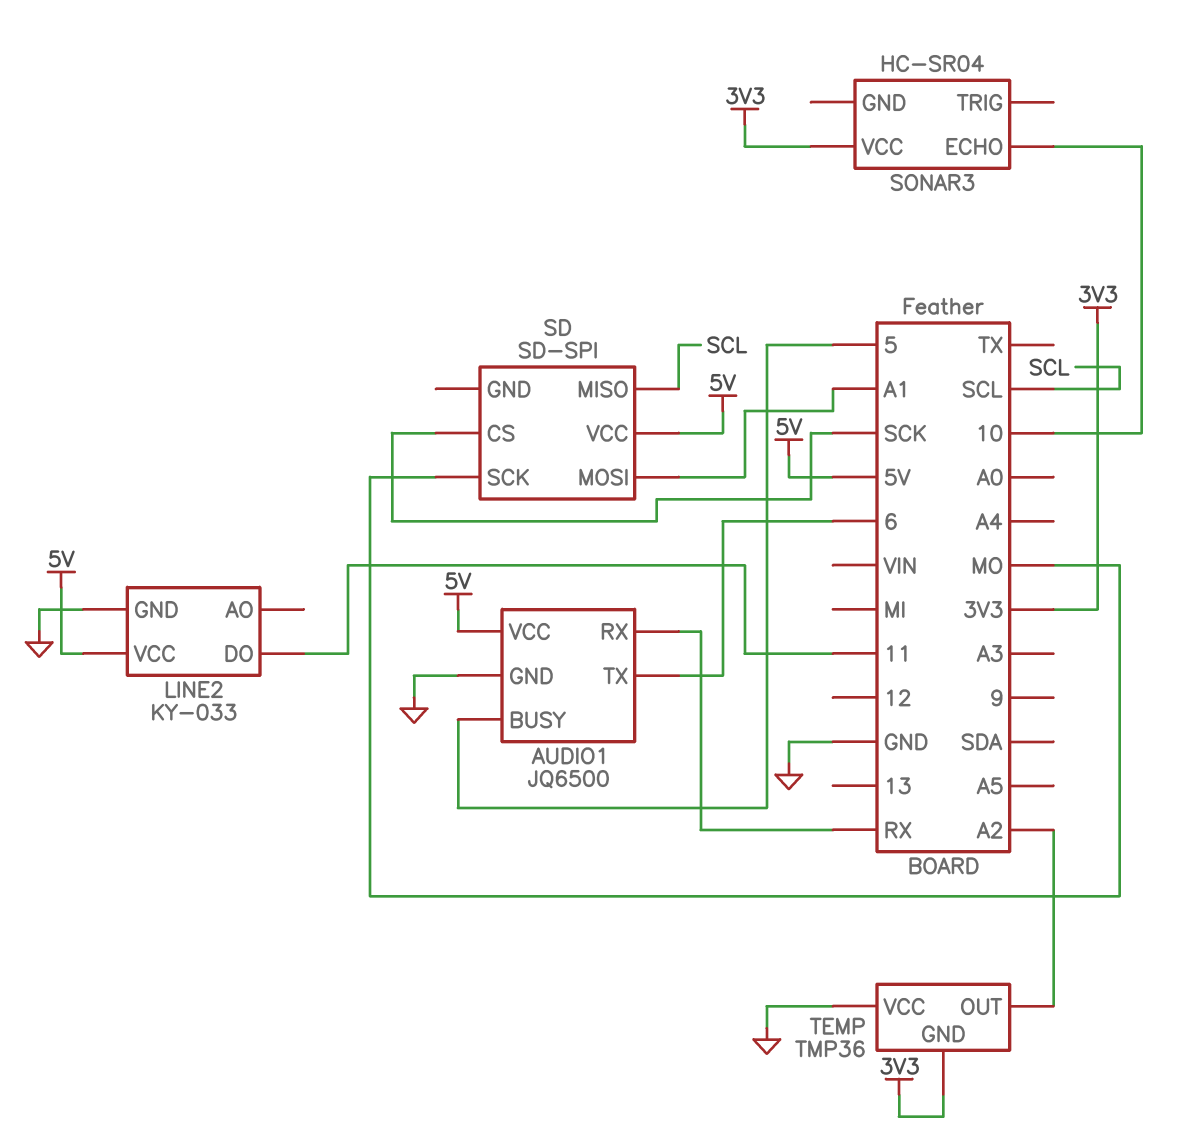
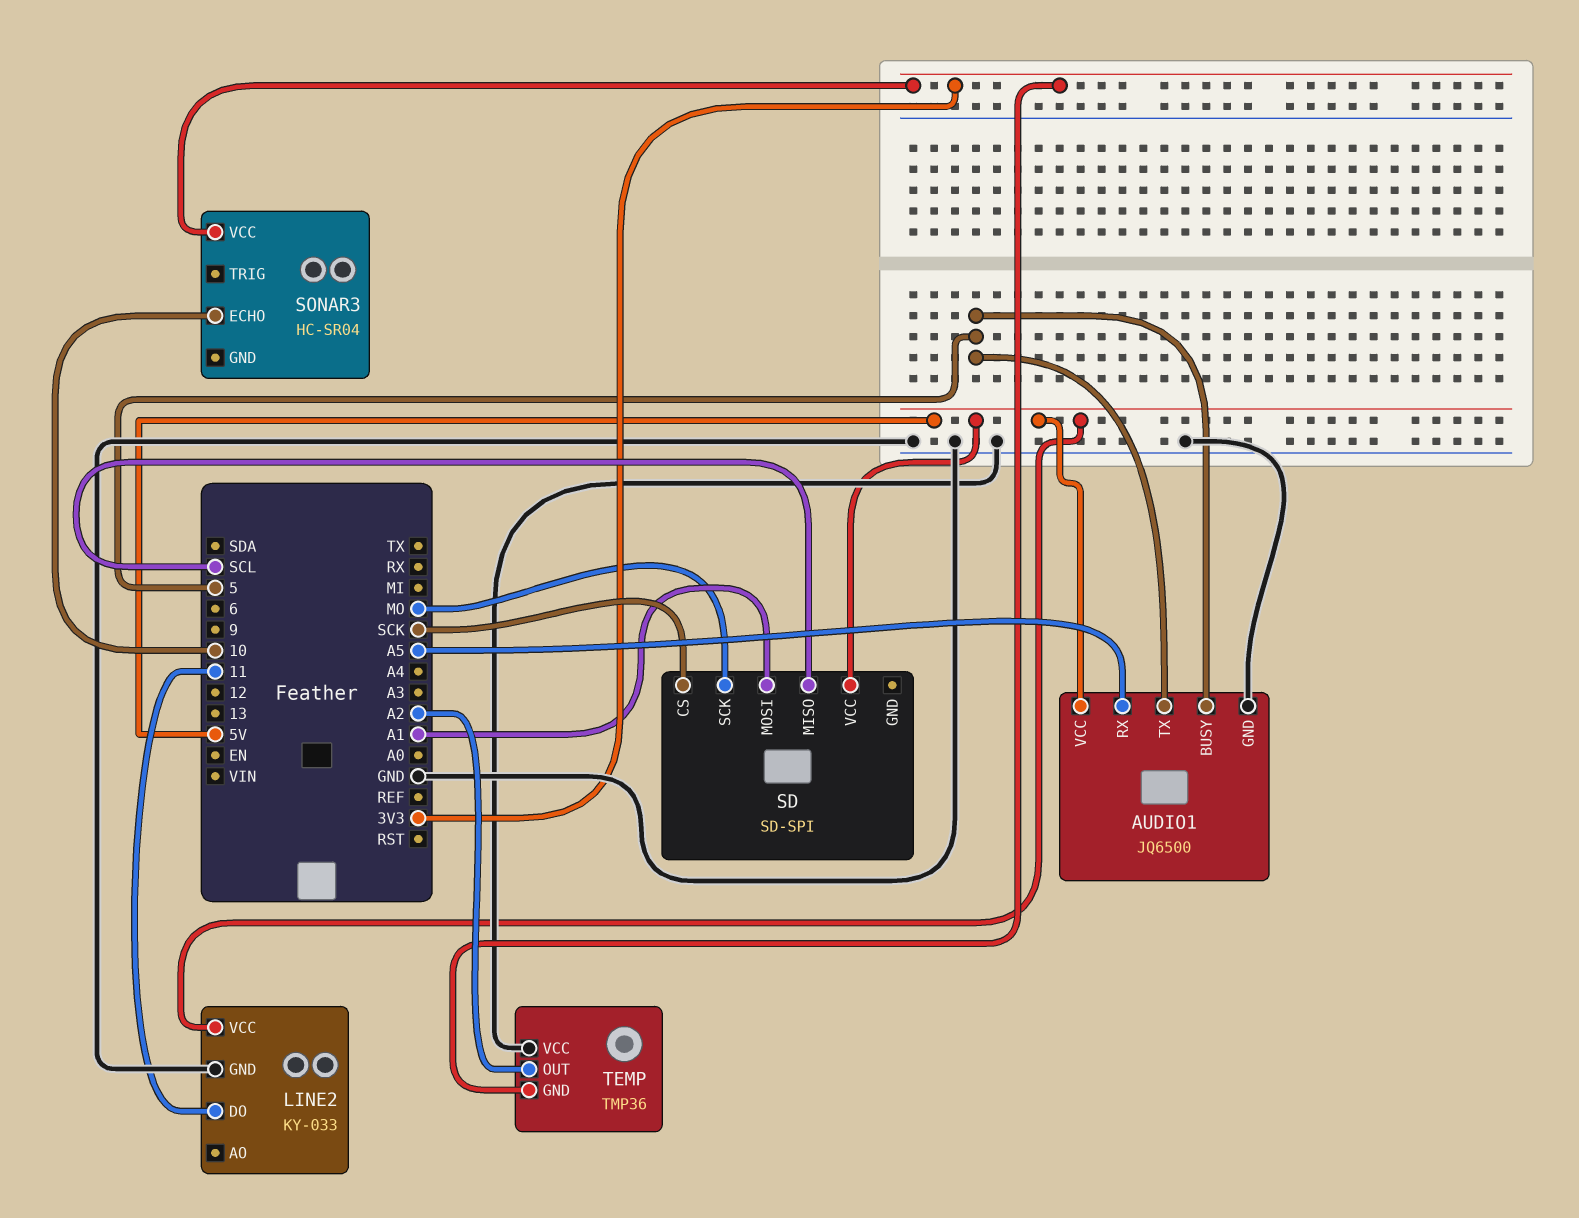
AUDIO1 pin RX: RX -> A5
AUDIO1 pin TX: 6 -> 5

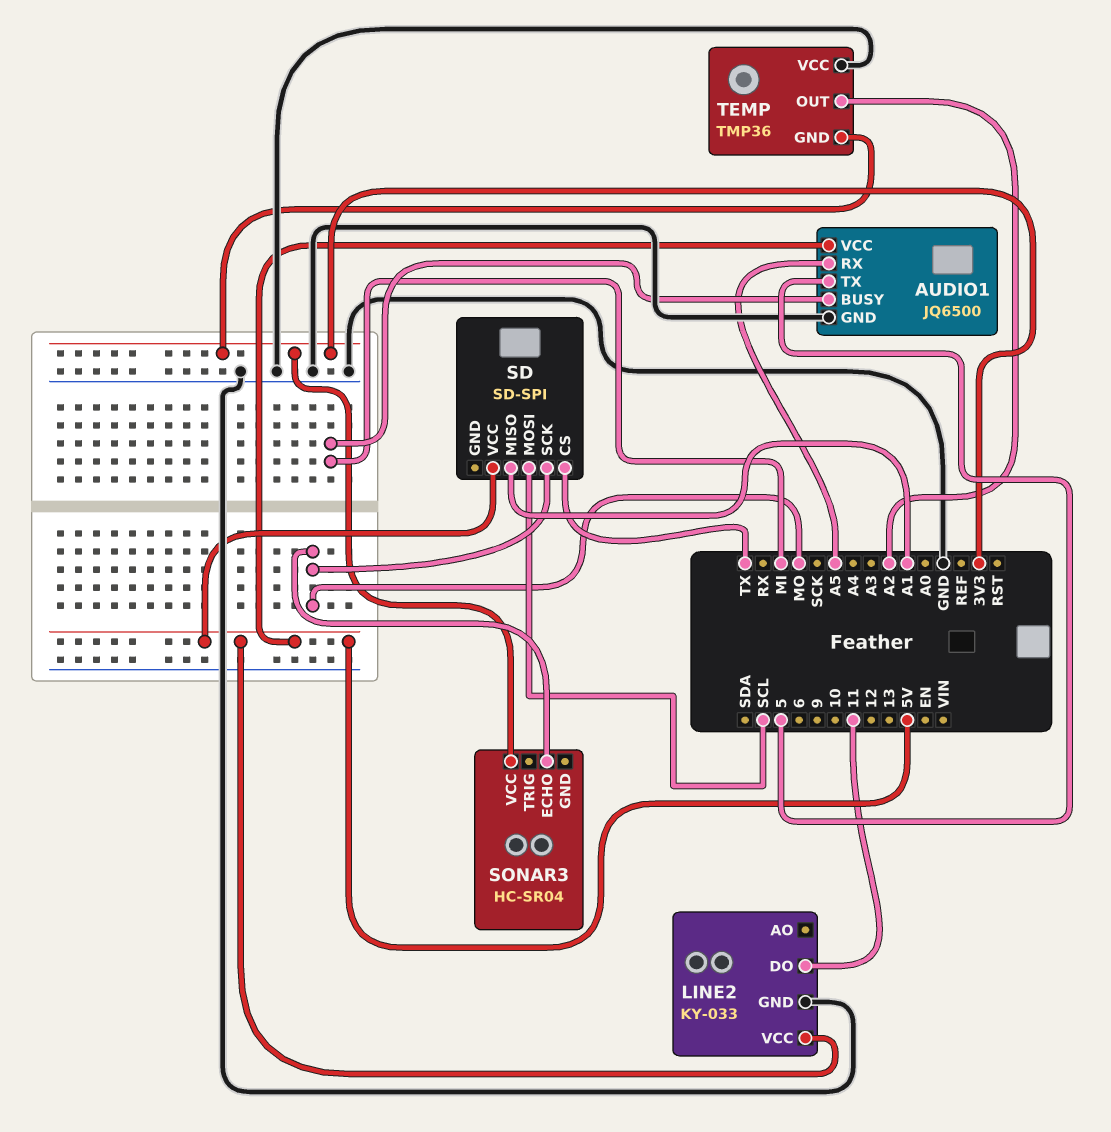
AUDIO1 pin BUSY: 5 -> MI
SD pin CS: SCK -> TX
SD pin MISO: SCL -> A1
SD pin MOSI: A1 -> SCL
SONAR3 pin ECHO: 10 -> MO

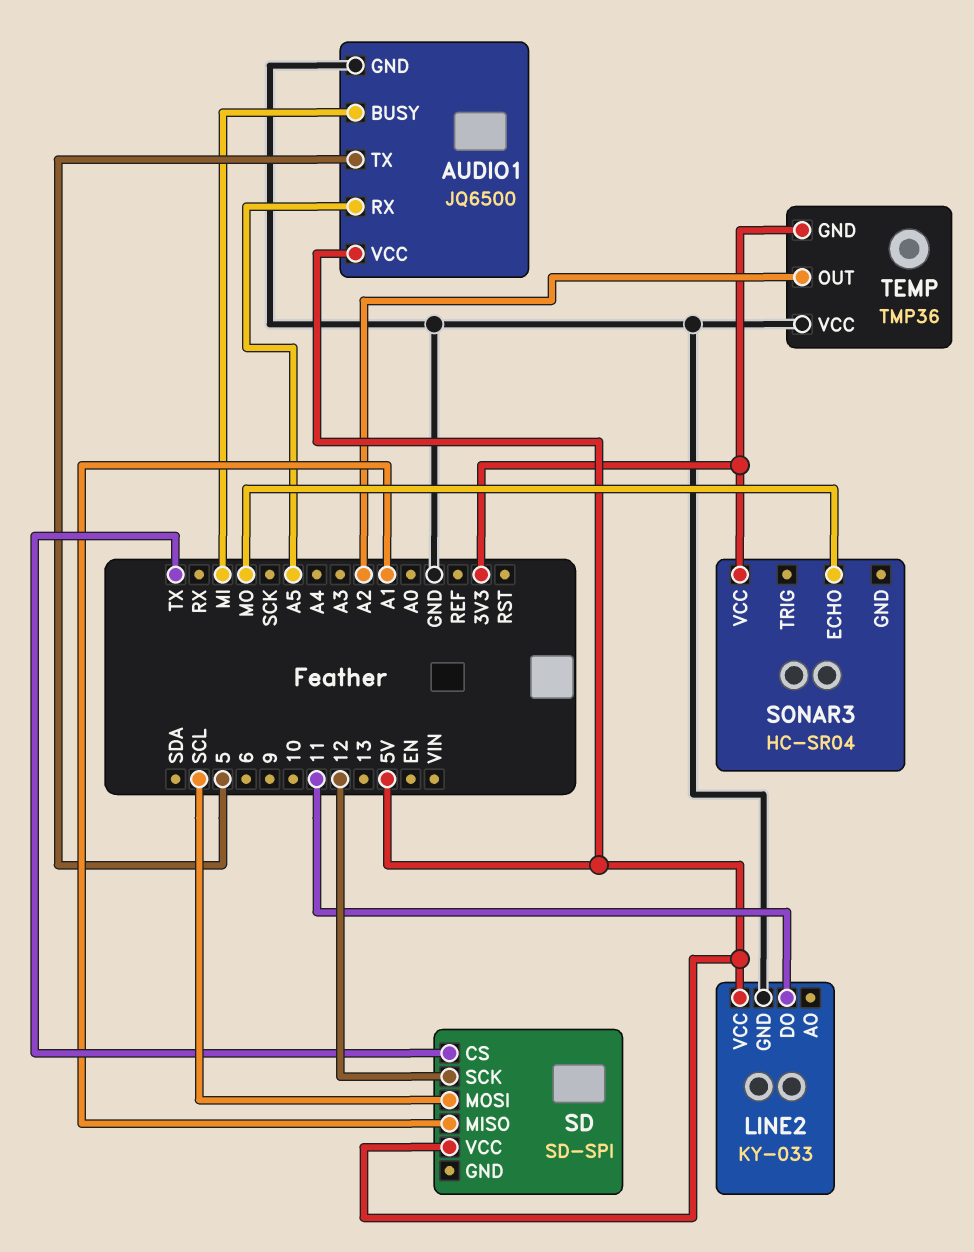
SD pin SCK: MO -> 12

